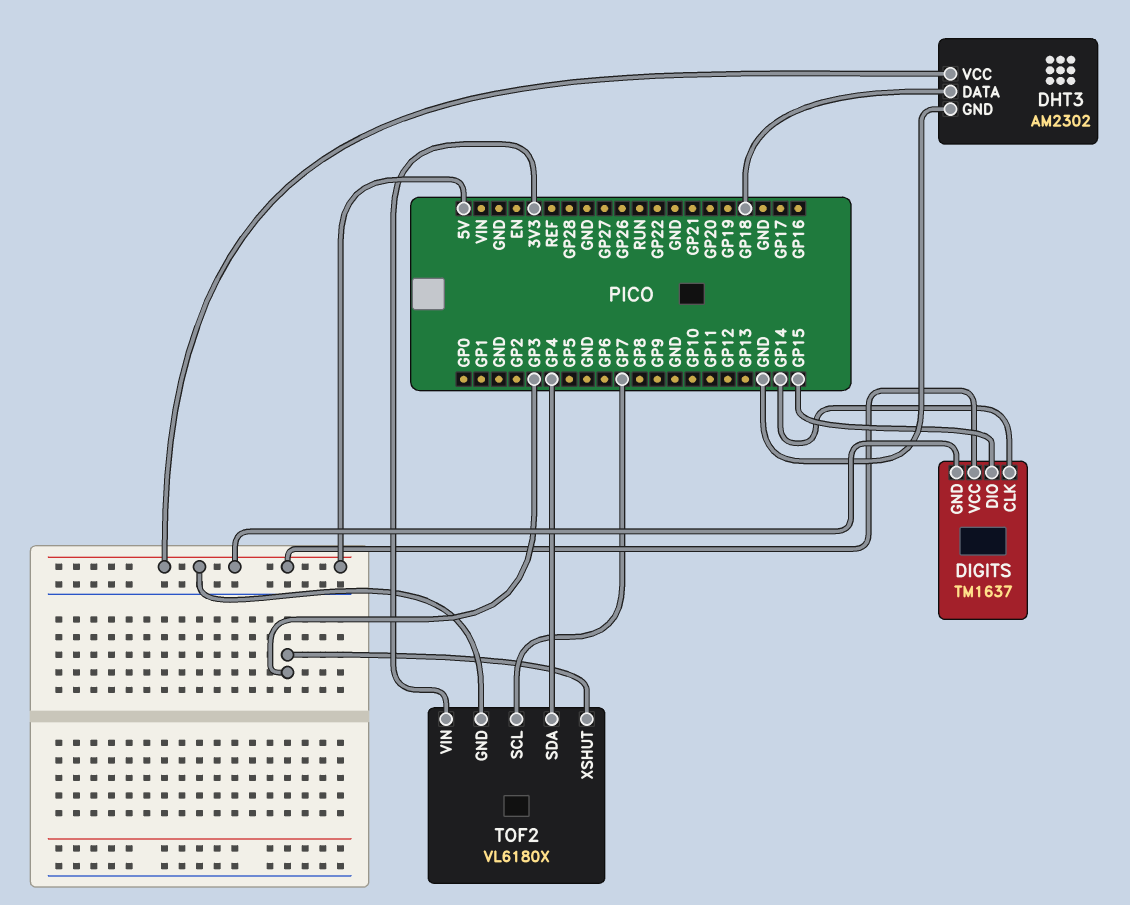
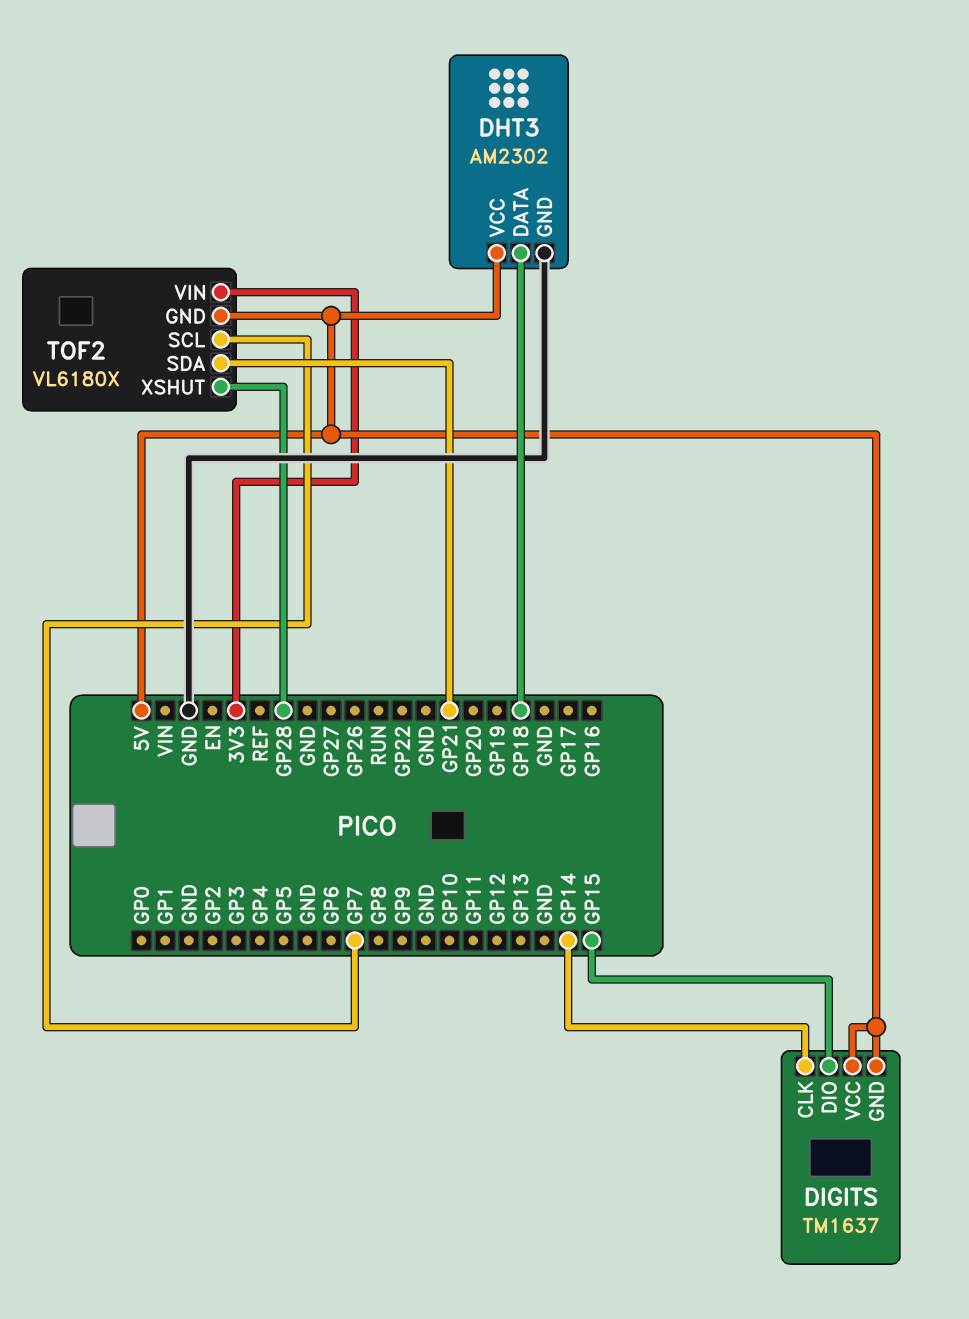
TOF2 pin SDA: GP4 -> GP21
TOF2 pin XSHUT: GP3 -> GP28

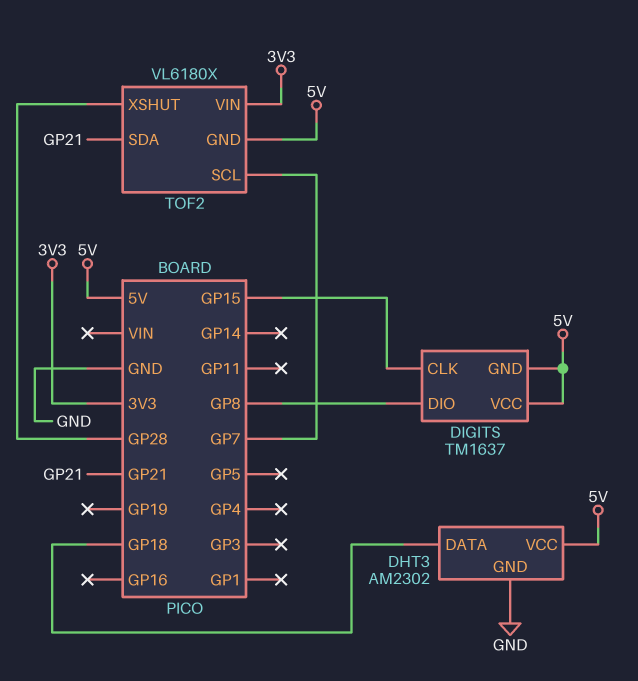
DIGITS pin CLK: GP14 -> GP15
DIGITS pin DIO: GP15 -> GP8

